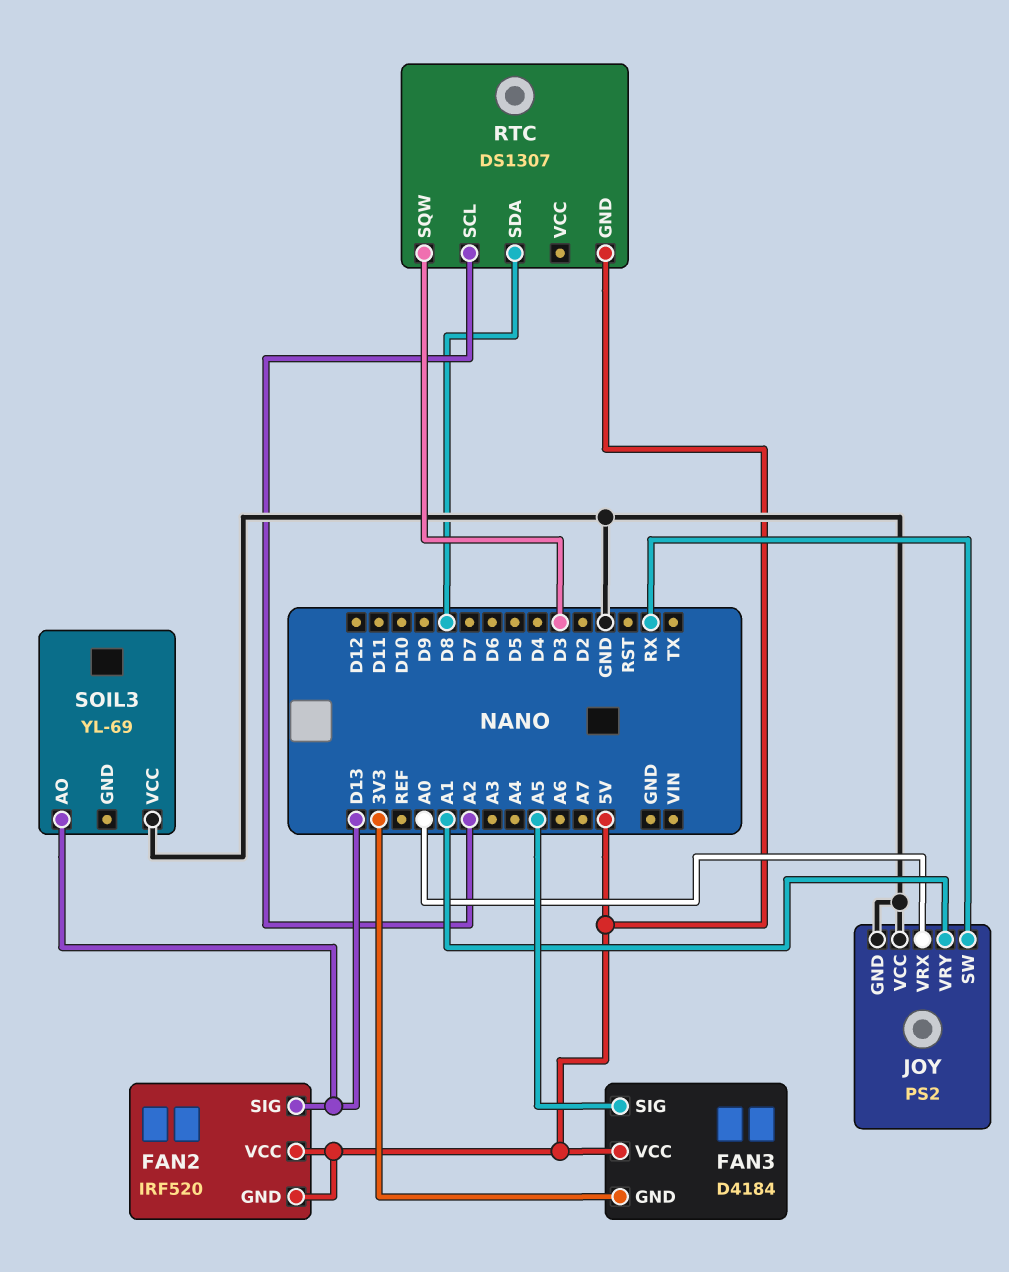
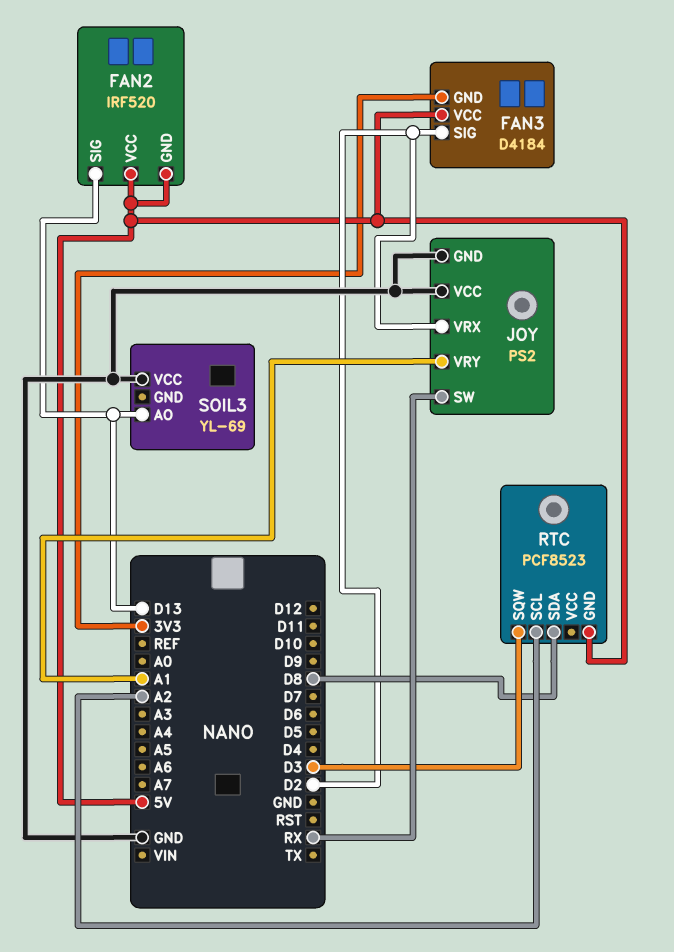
FAN3 pin SIG: A5 -> D2
JOY pin VRX: A0 -> D2
RTC: DS1307 -> PCF8523

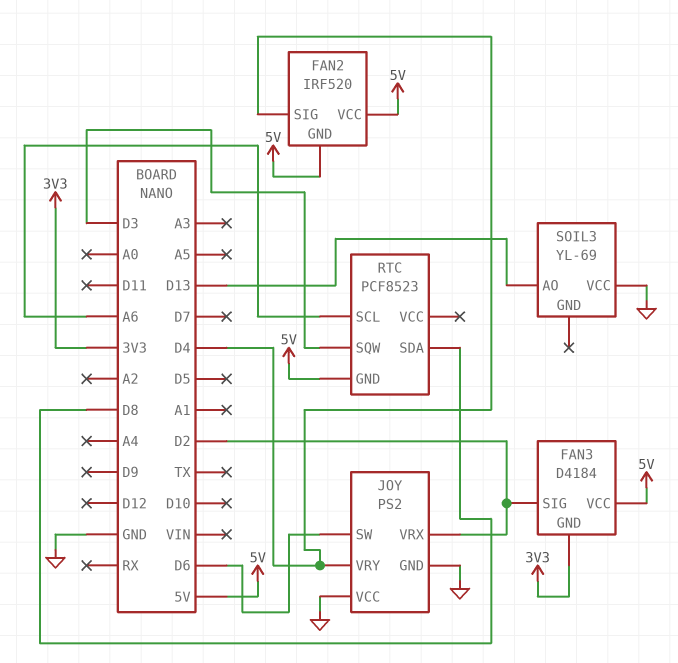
FAN2 pin SIG: D13 -> D4
JOY pin SW: RX -> D6
JOY pin VRY: A1 -> D4
RTC pin SCL: A2 -> A6

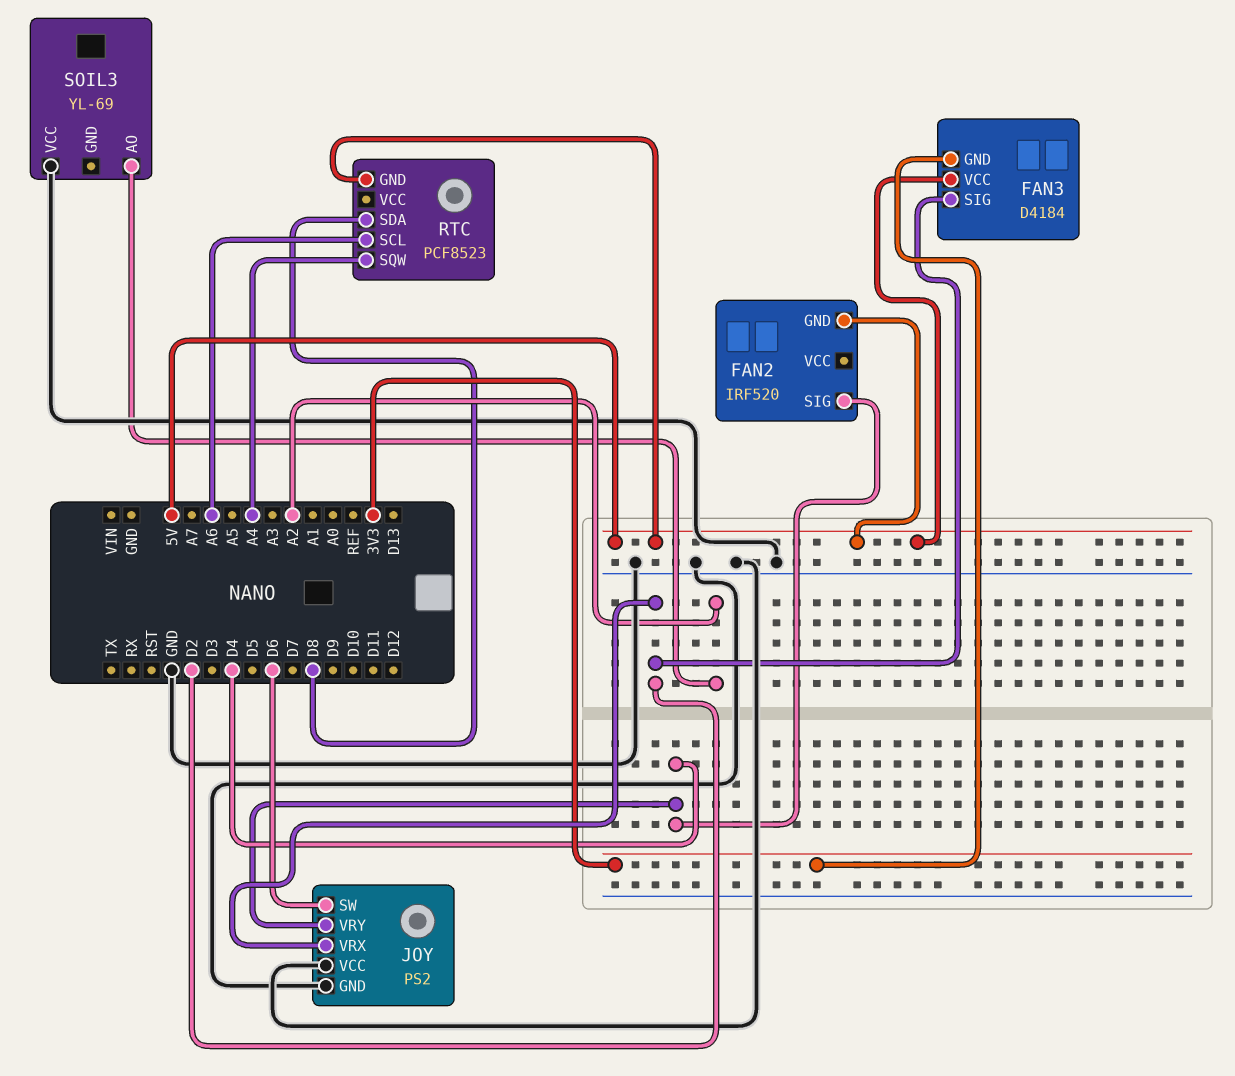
FAN2 pin VCC: 5V -> none
RTC pin SQW: D3 -> A4
SOIL3 pin AO: D13 -> A2

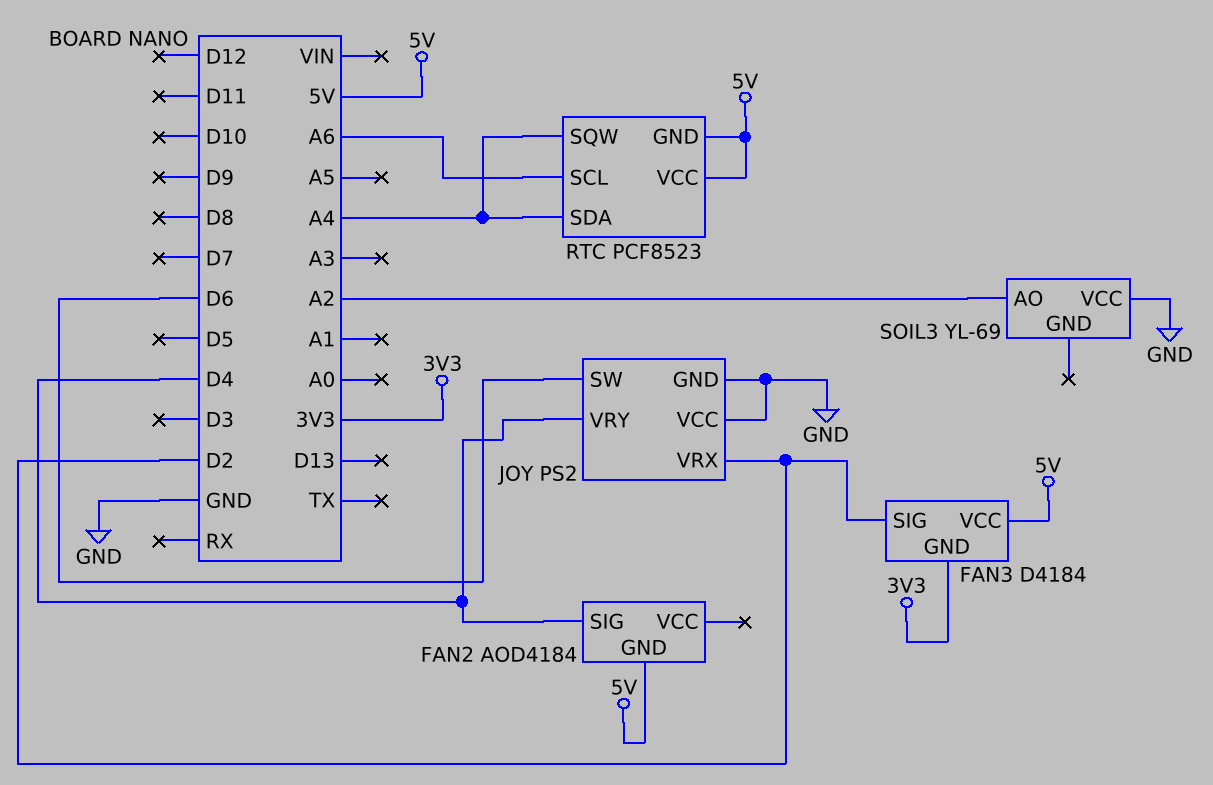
FAN2: IRF520 -> AOD4184
RTC pin SDA: D8 -> A4
RTC pin VCC: none -> 5V

